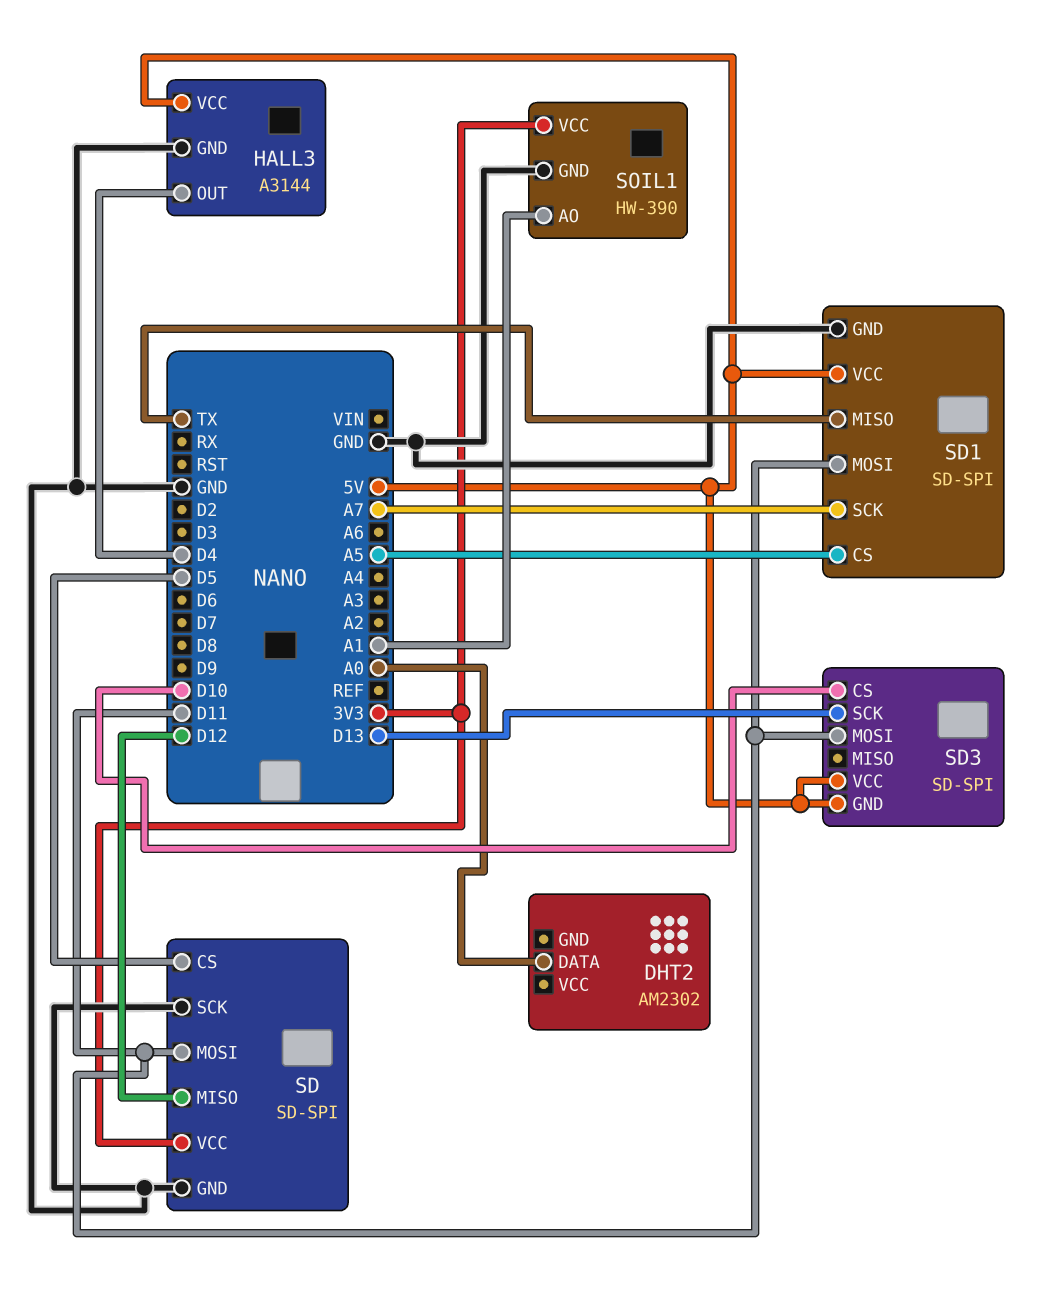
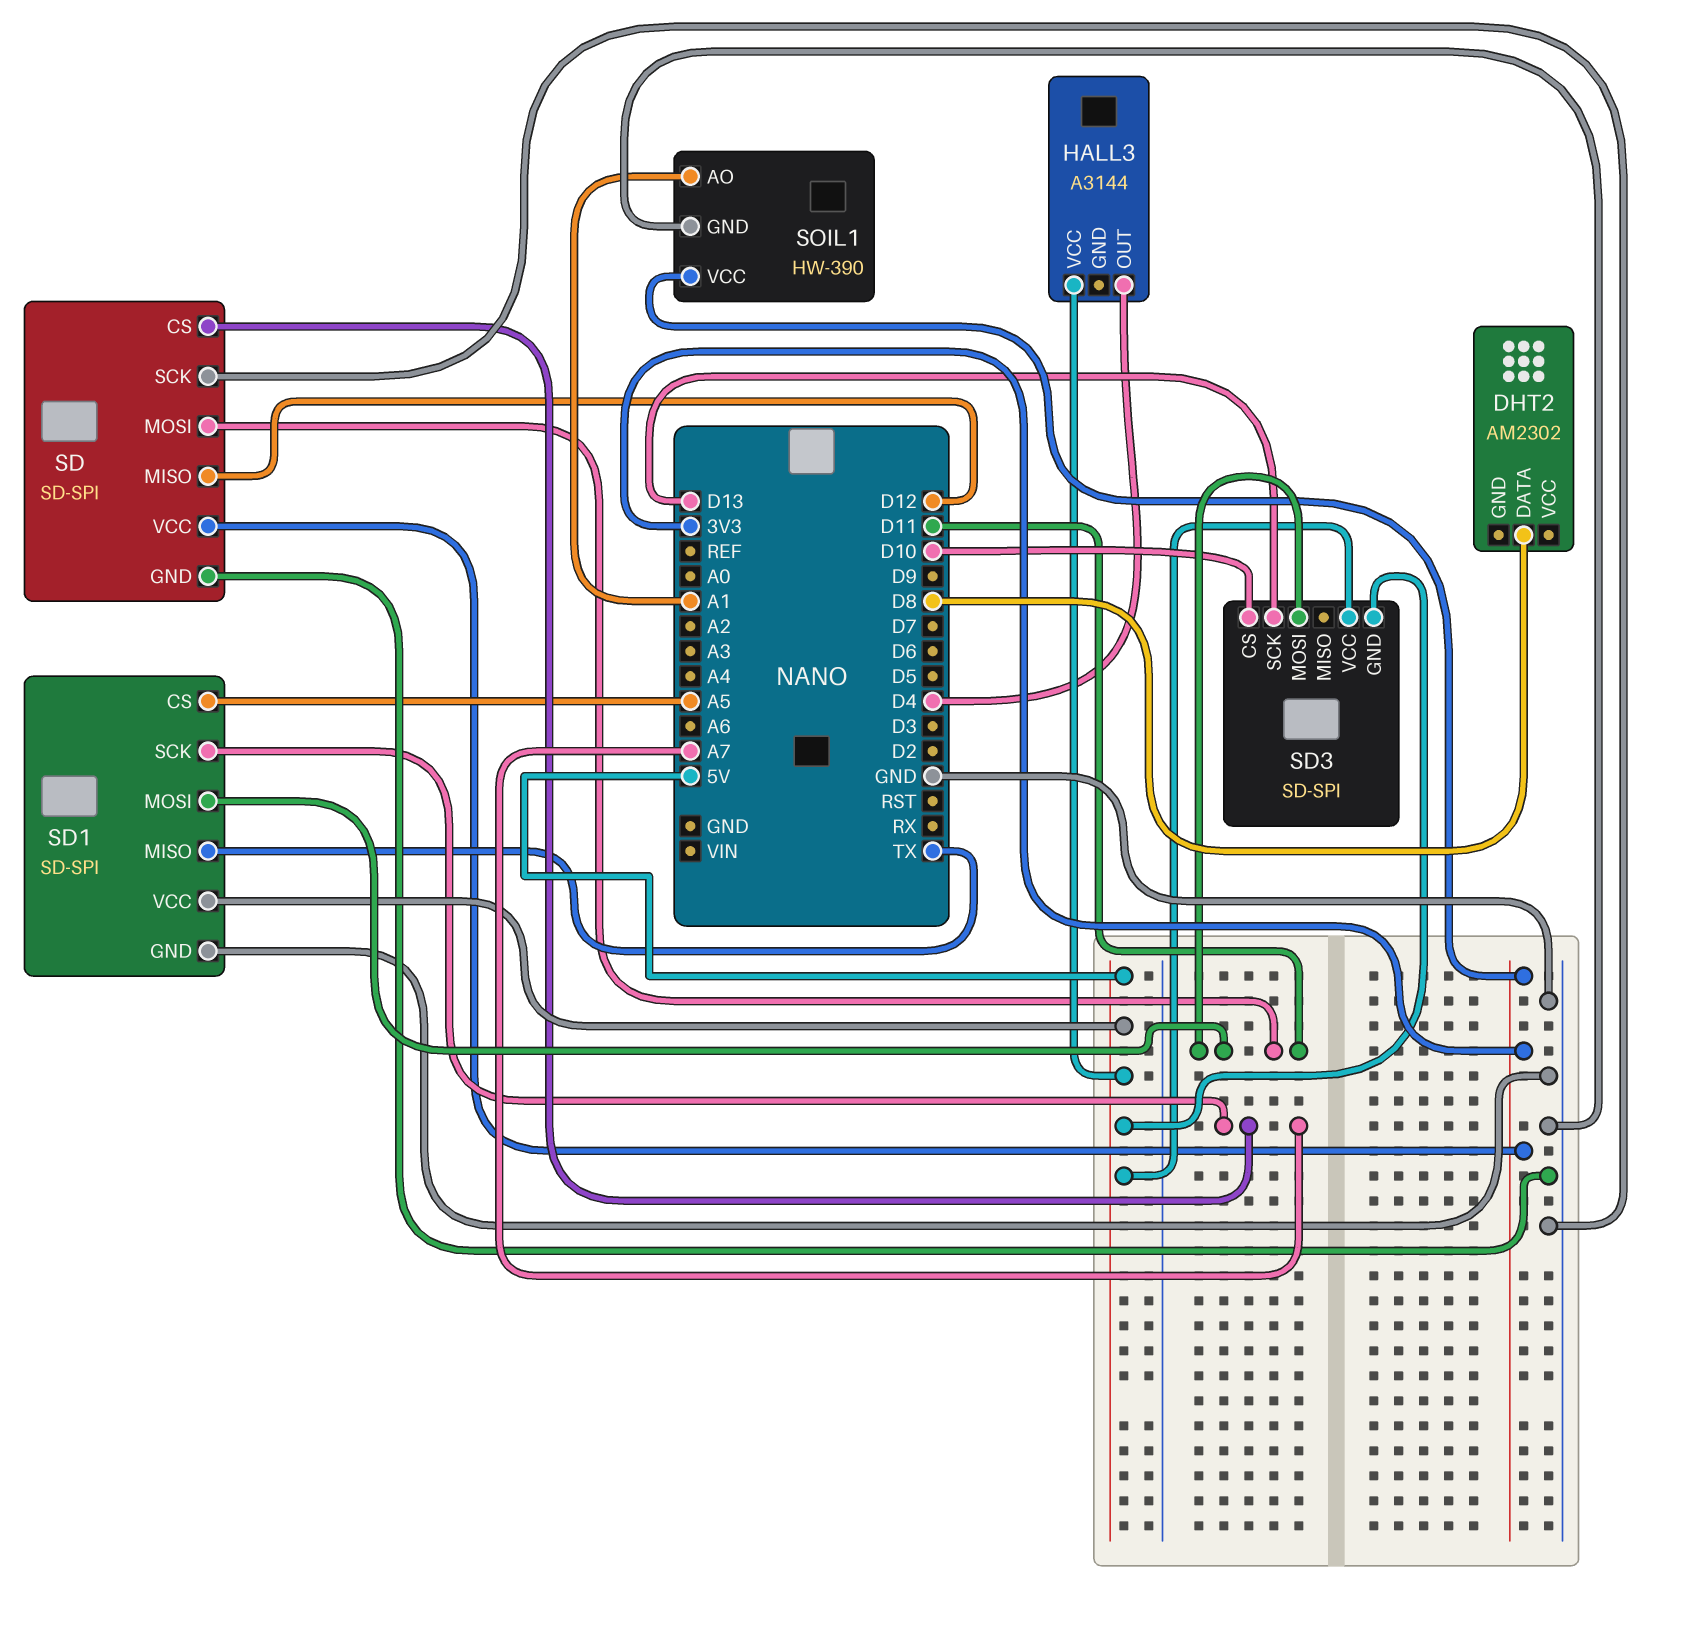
DHT2 pin DATA: A0 -> D8
HALL3 pin GND: GND -> none
SD pin CS: D5 -> A7

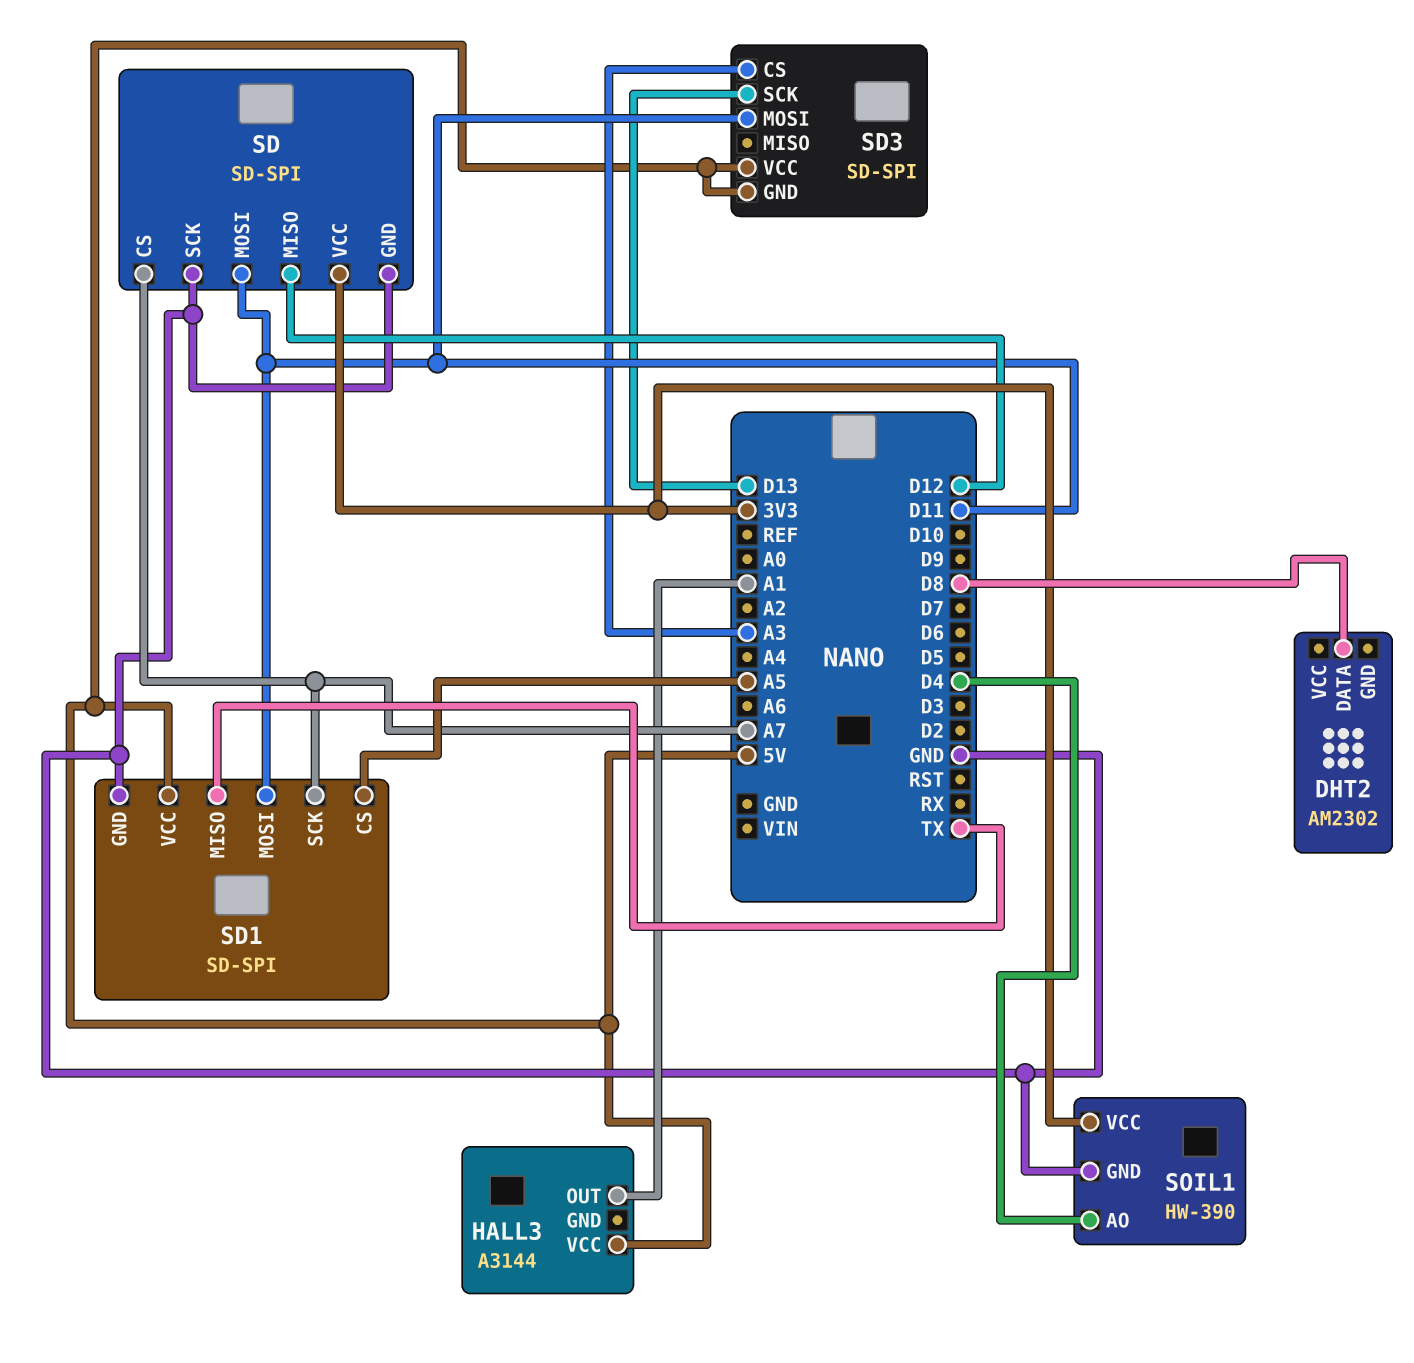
HALL3 pin OUT: D4 -> A1
SD3 pin CS: D10 -> A3
SOIL1 pin AO: A1 -> D4

